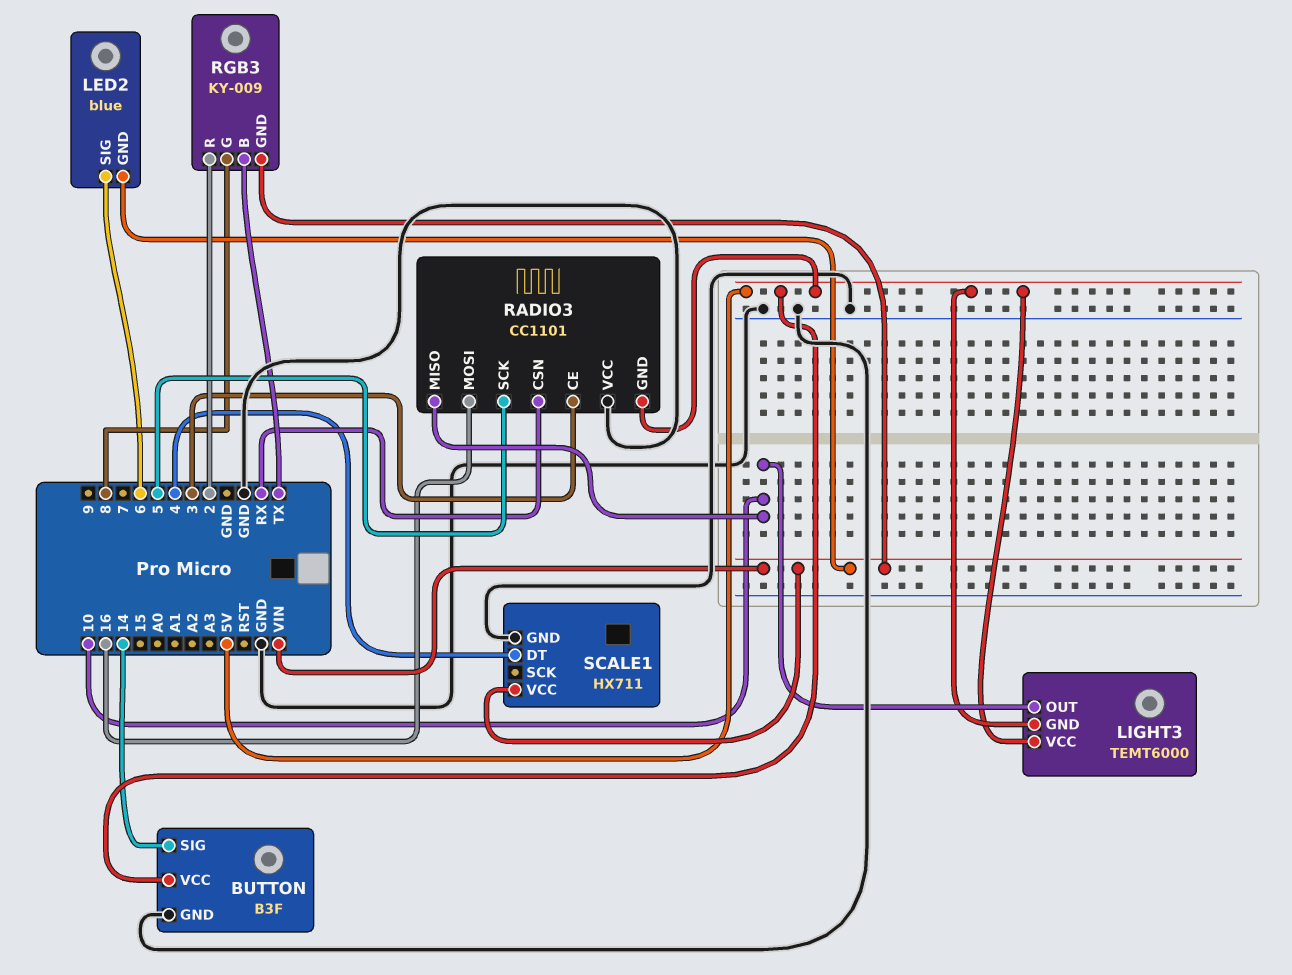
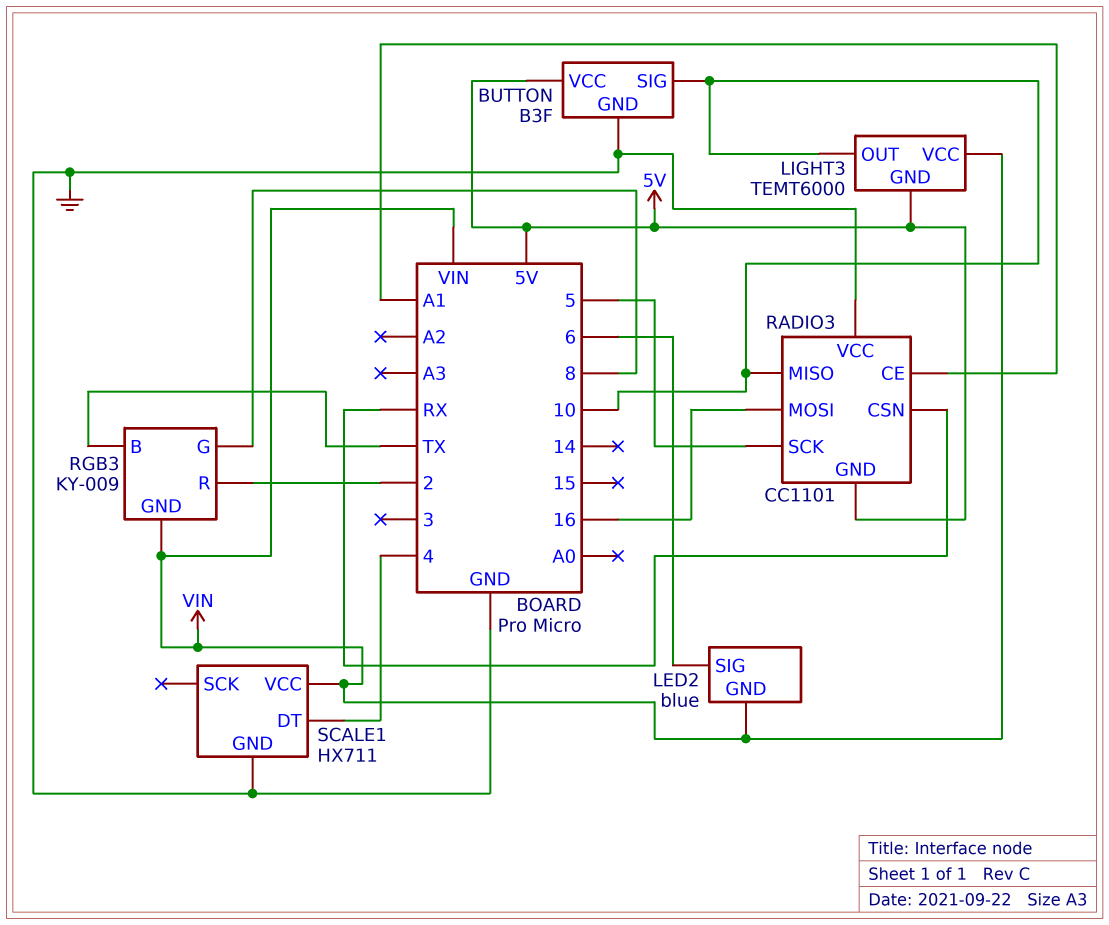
BUTTON pin SIG: 14 -> 10
LIGHT3 pin VCC: 5V -> VIN
RADIO3 pin CE: 3 -> A1

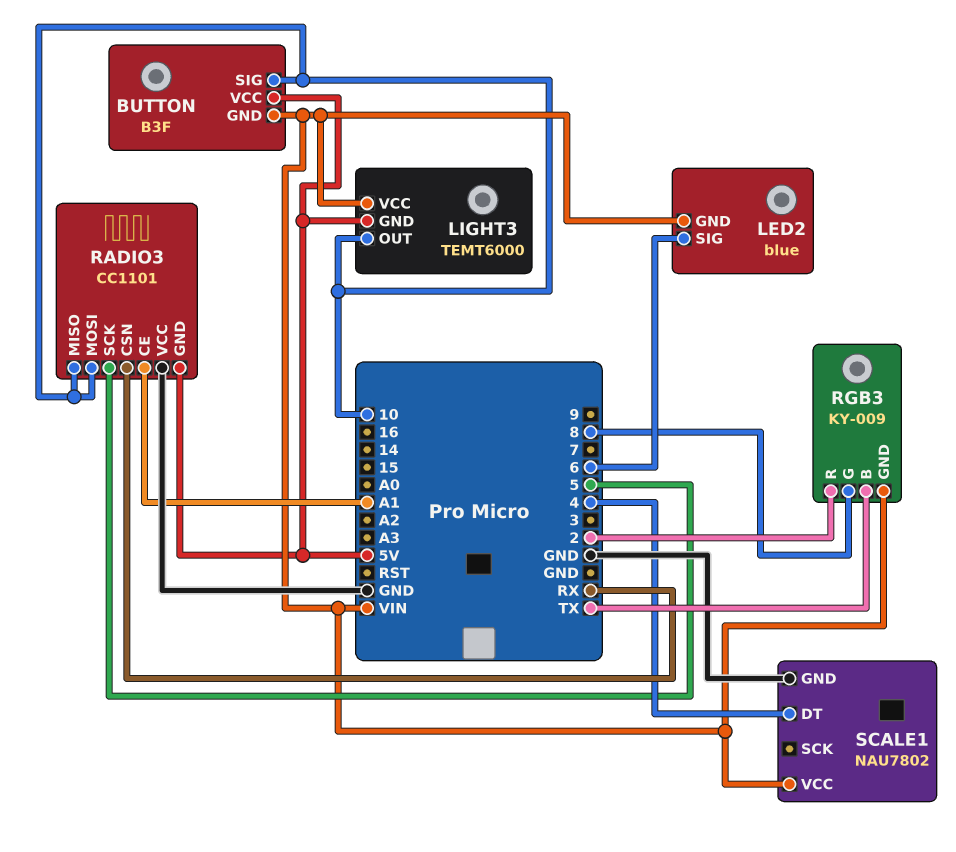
BUTTON pin GND: GND -> VIN
RADIO3 pin MOSI: 16 -> 10
SCALE1: HX711 -> NAU7802

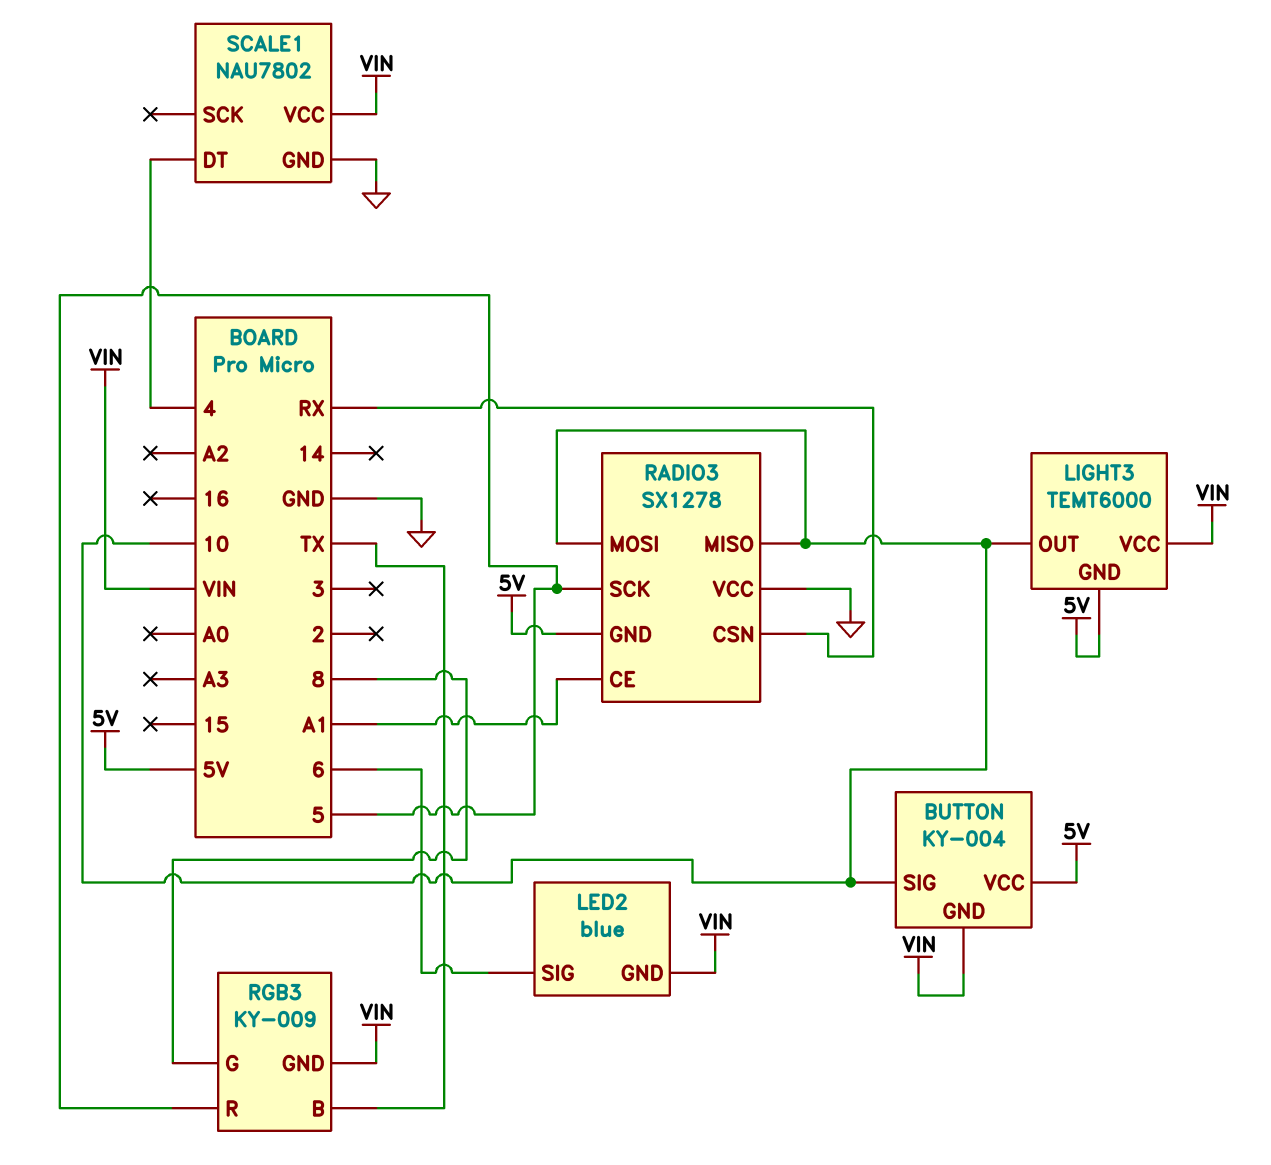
BUTTON: B3F -> KY-004
RADIO3: CC1101 -> SX1278
RGB3 pin R: 2 -> 5

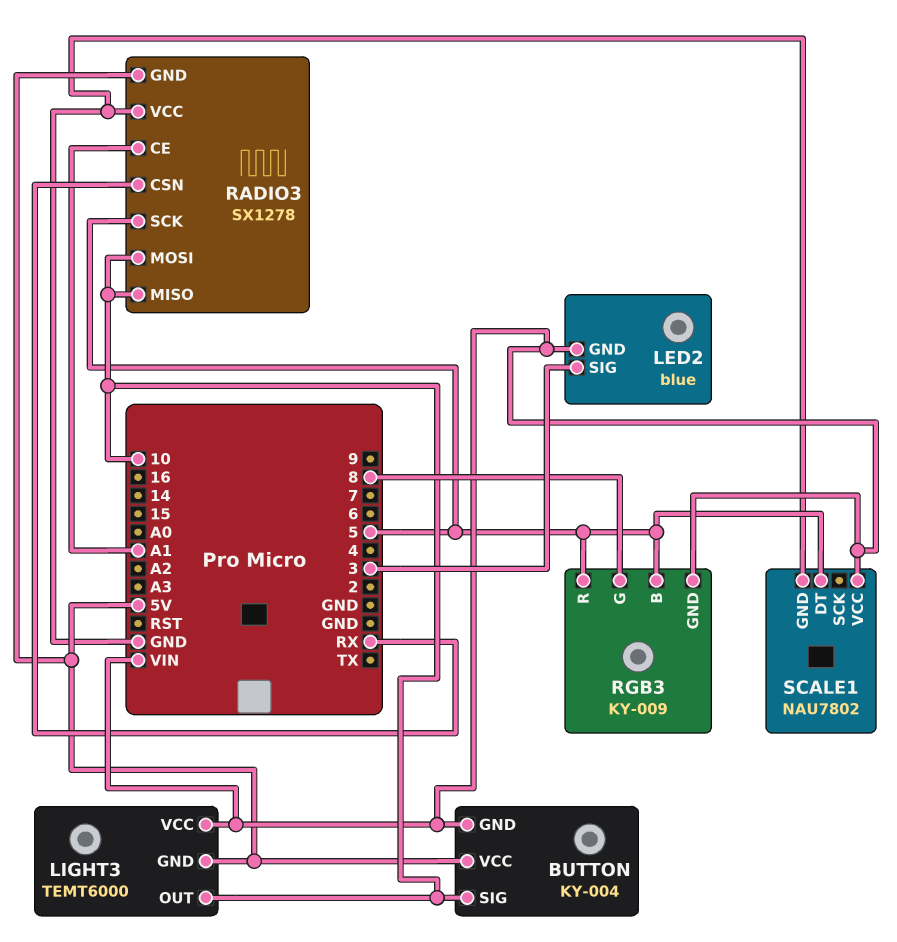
LED2 pin SIG: 6 -> 3
RGB3 pin B: TX -> 5
SCALE1 pin DT: 4 -> 5

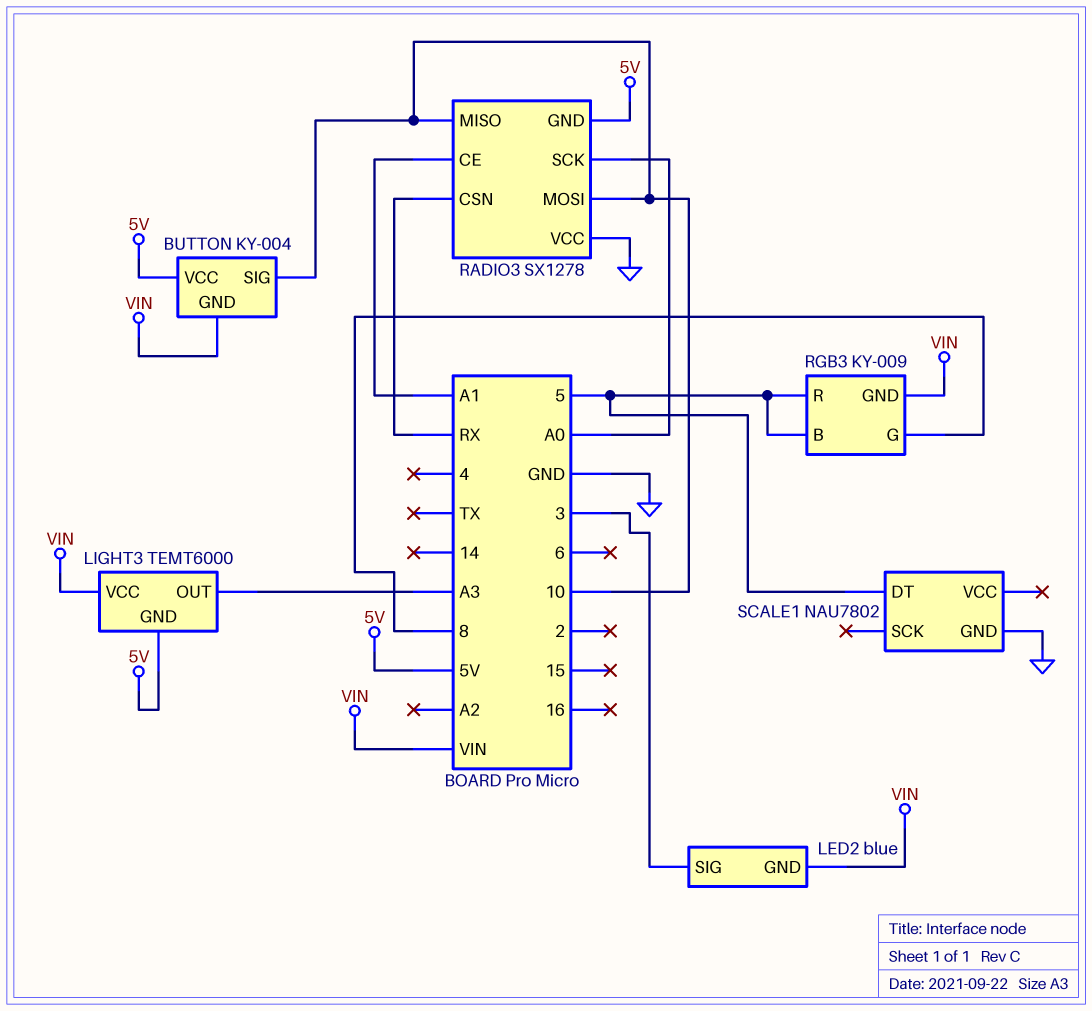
LIGHT3 pin OUT: 10 -> A3
RADIO3 pin SCK: 5 -> A0
SCALE1 pin VCC: VIN -> none

